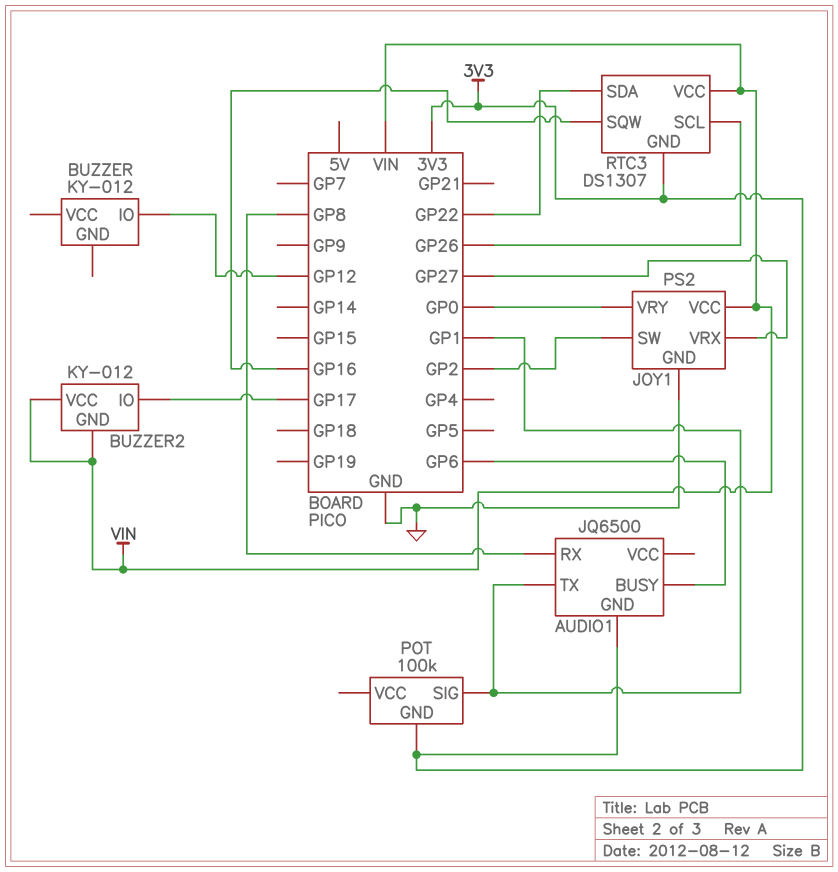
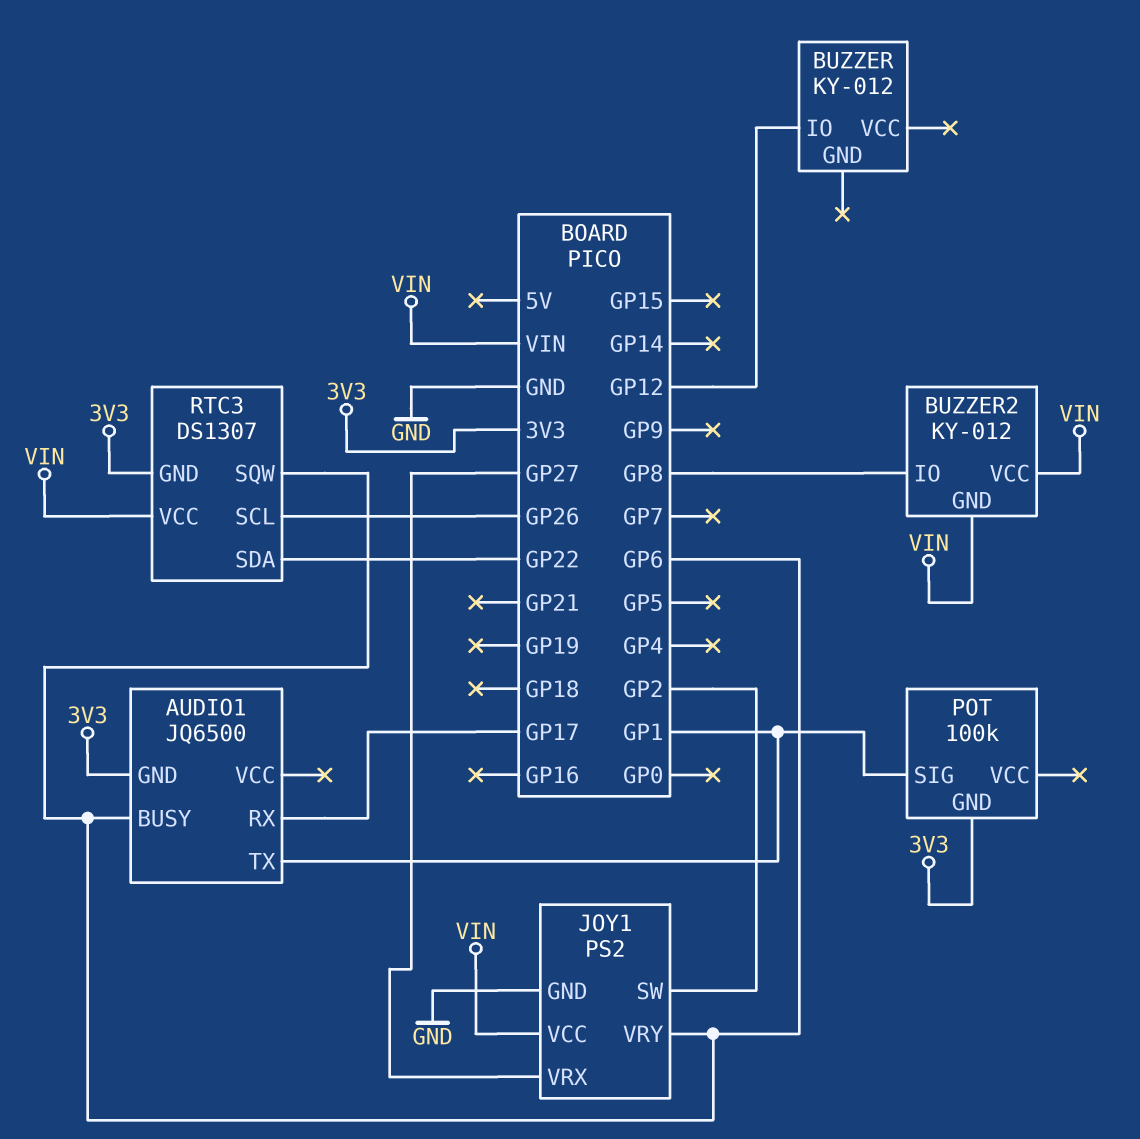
AUDIO1 pin RX: GP8 -> GP17
BUZZER2 pin IO: GP17 -> GP8
JOY1 pin VRY: GP0 -> GP6
RTC3 pin SQW: GP16 -> GP6

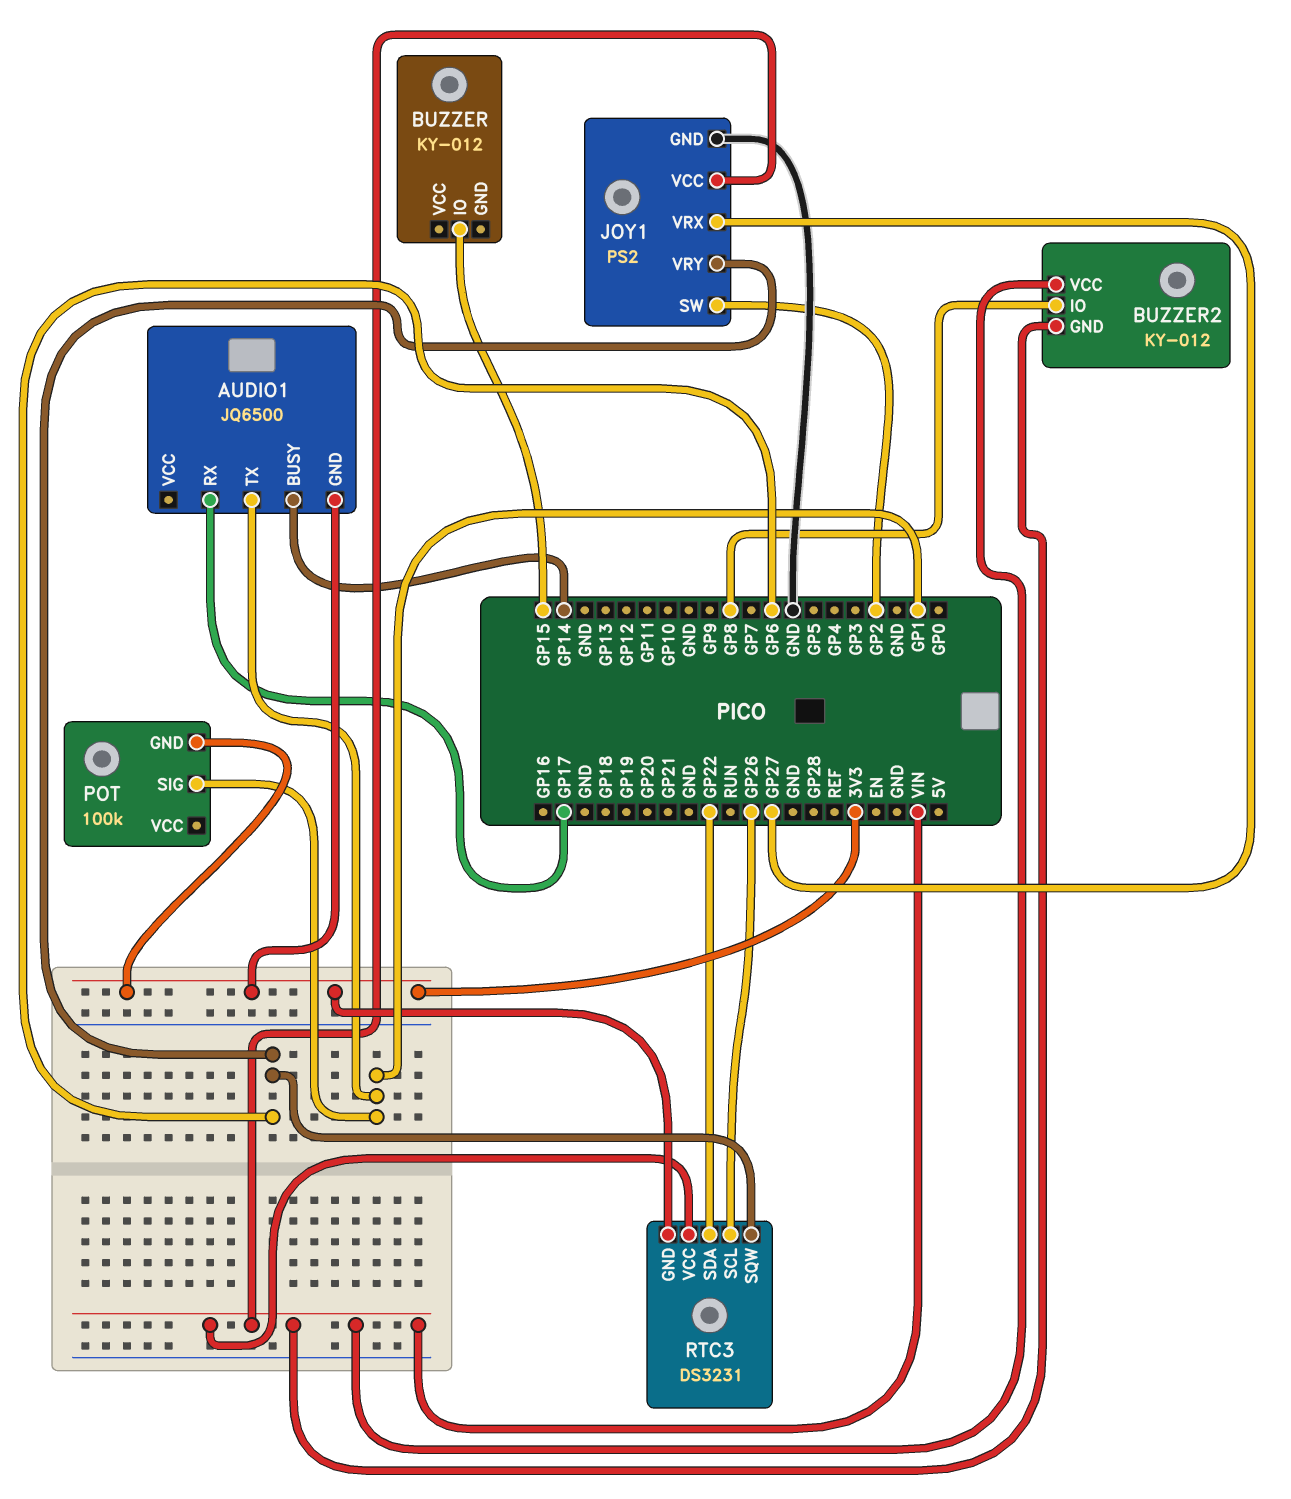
AUDIO1 pin BUSY: GP6 -> GP14
BUZZER pin IO: GP12 -> GP15
RTC3: DS1307 -> DS3231

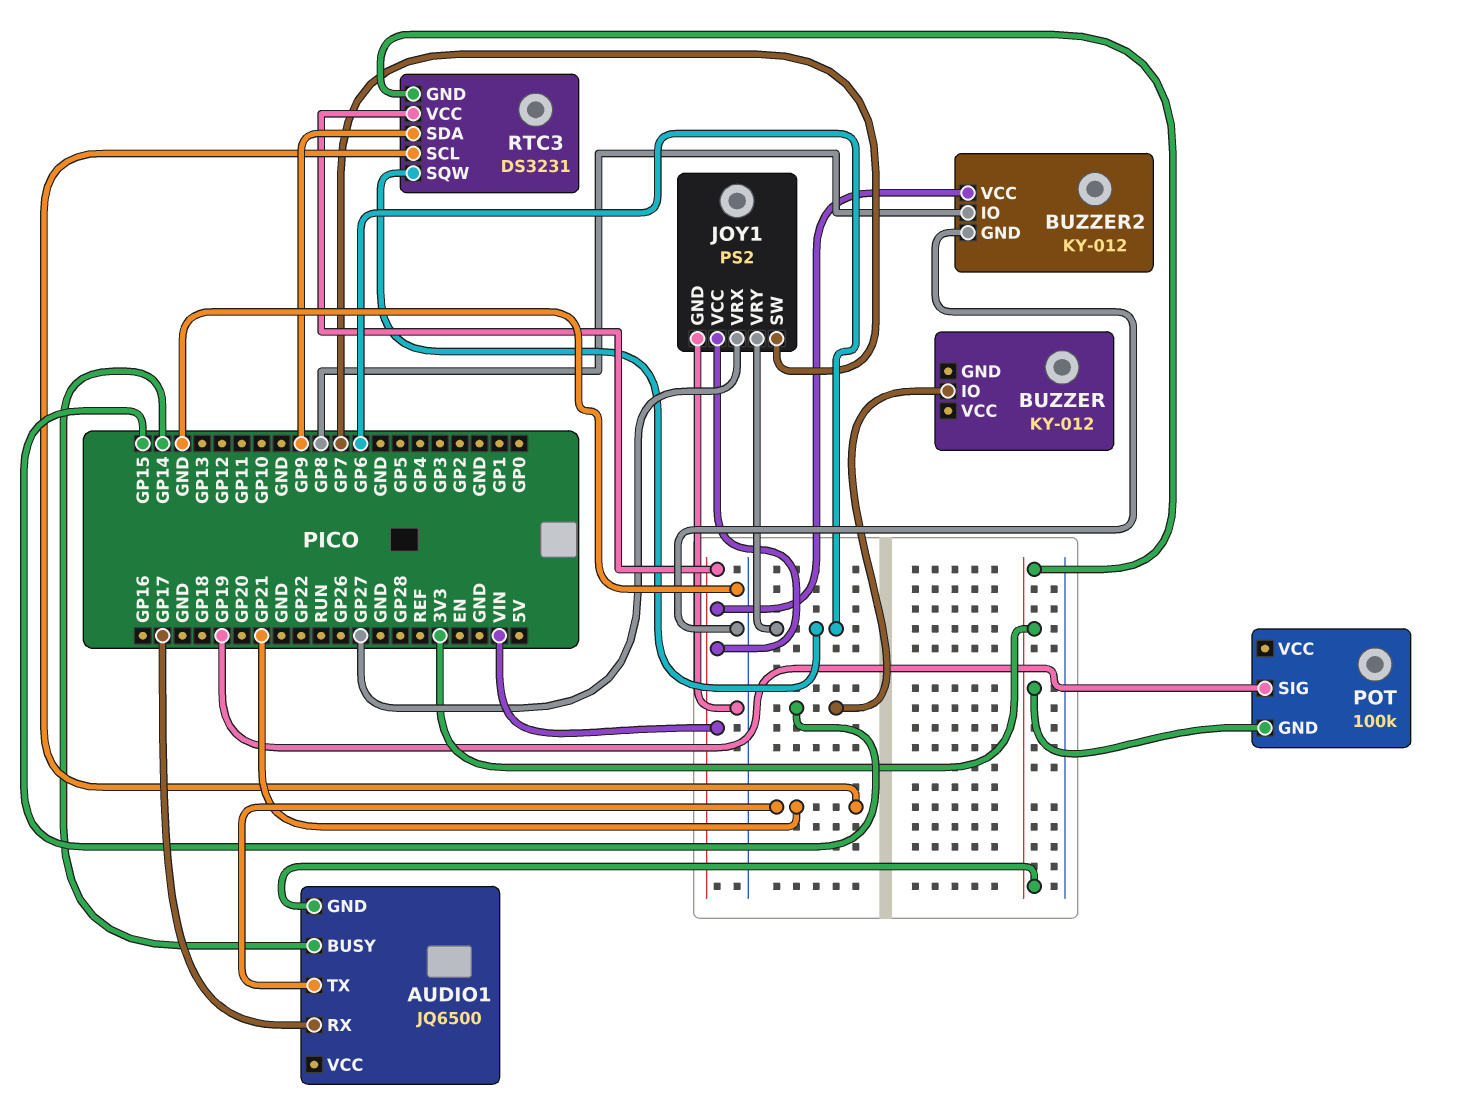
AUDIO1 pin TX: GP1 -> GP21
BUZZER2 pin GND: VIN -> GND
JOY1 pin SW: GP2 -> GP7
POT pin SIG: GP1 -> GP19
RTC3 pin SCL: GP26 -> GP21
RTC3 pin SDA: GP22 -> GP9

